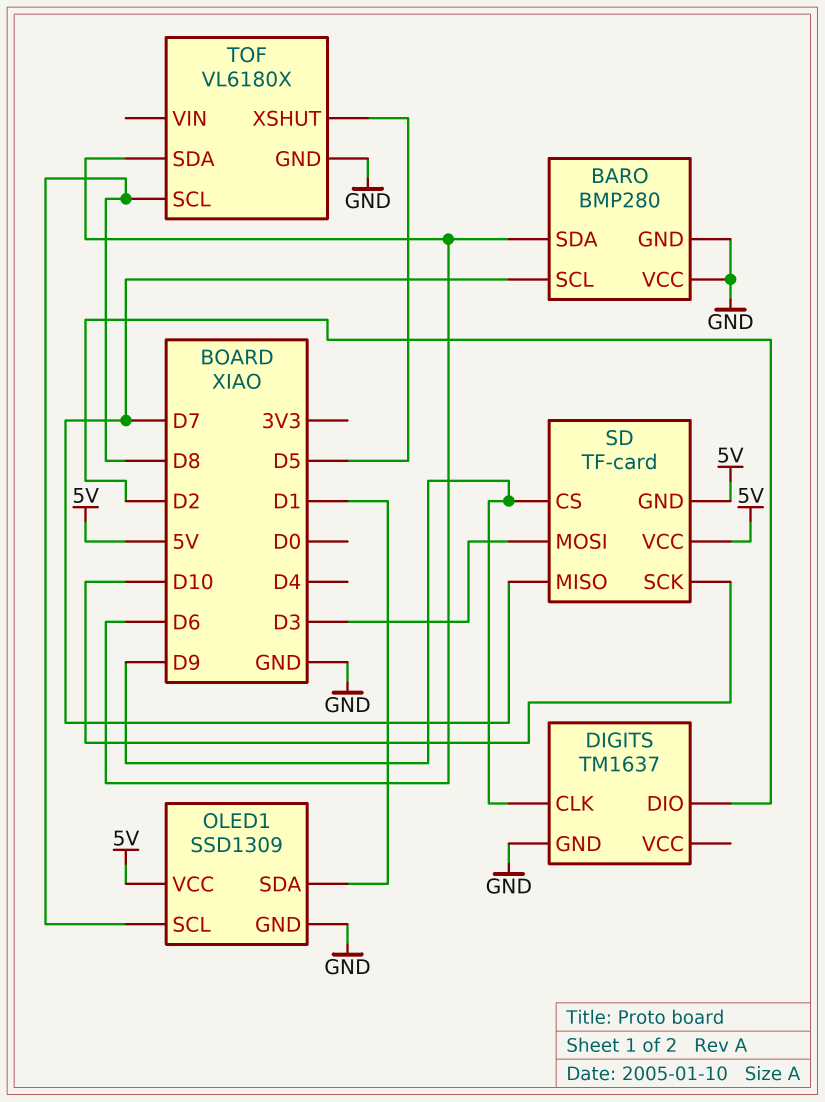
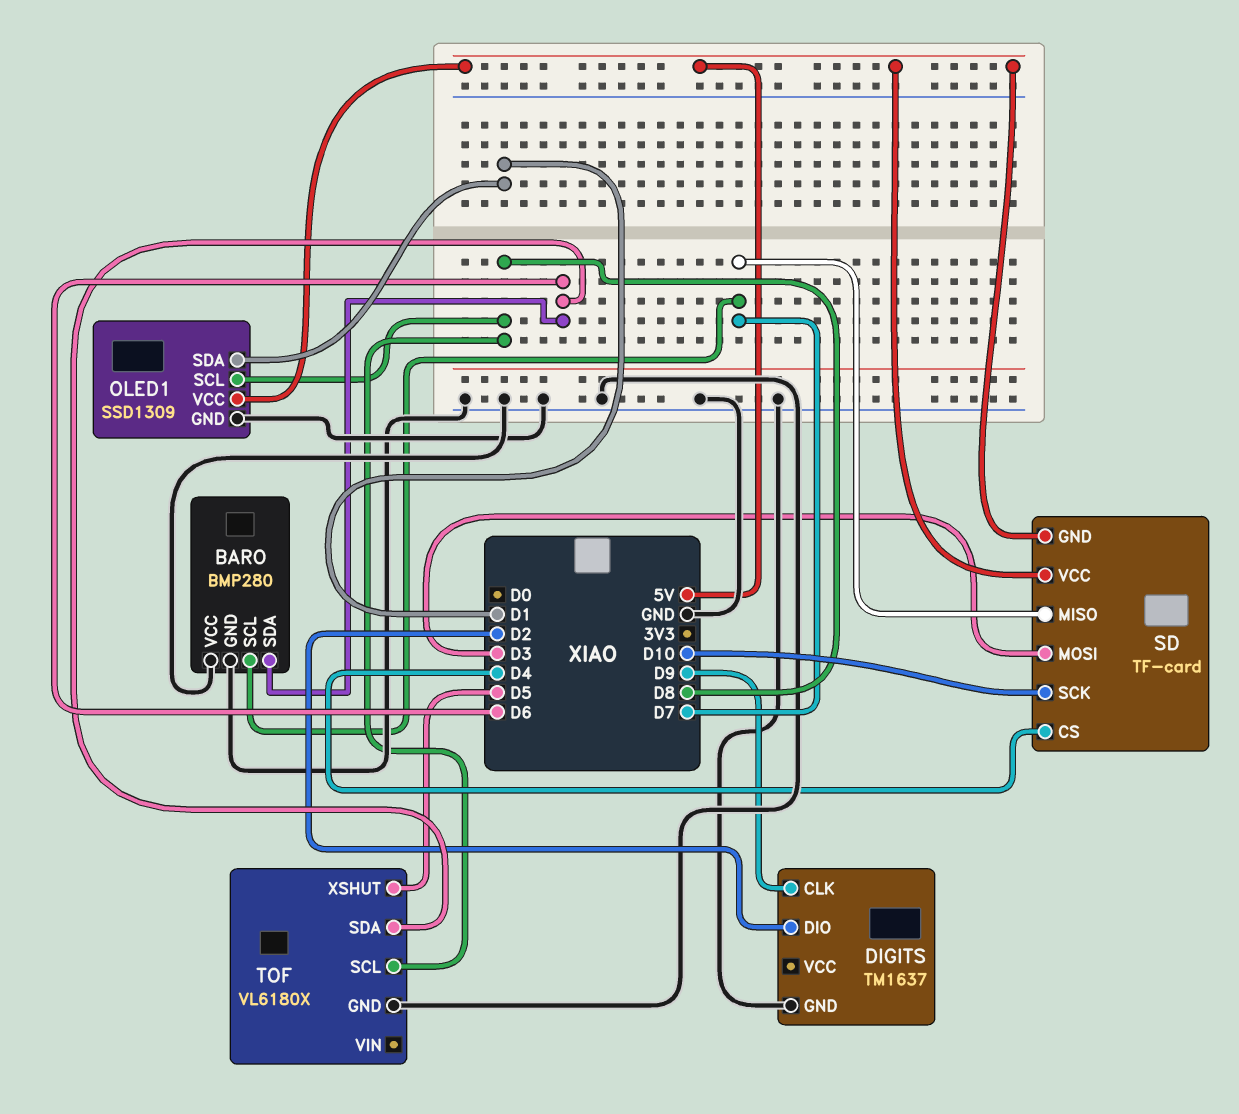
SD pin CS: D9 -> D4

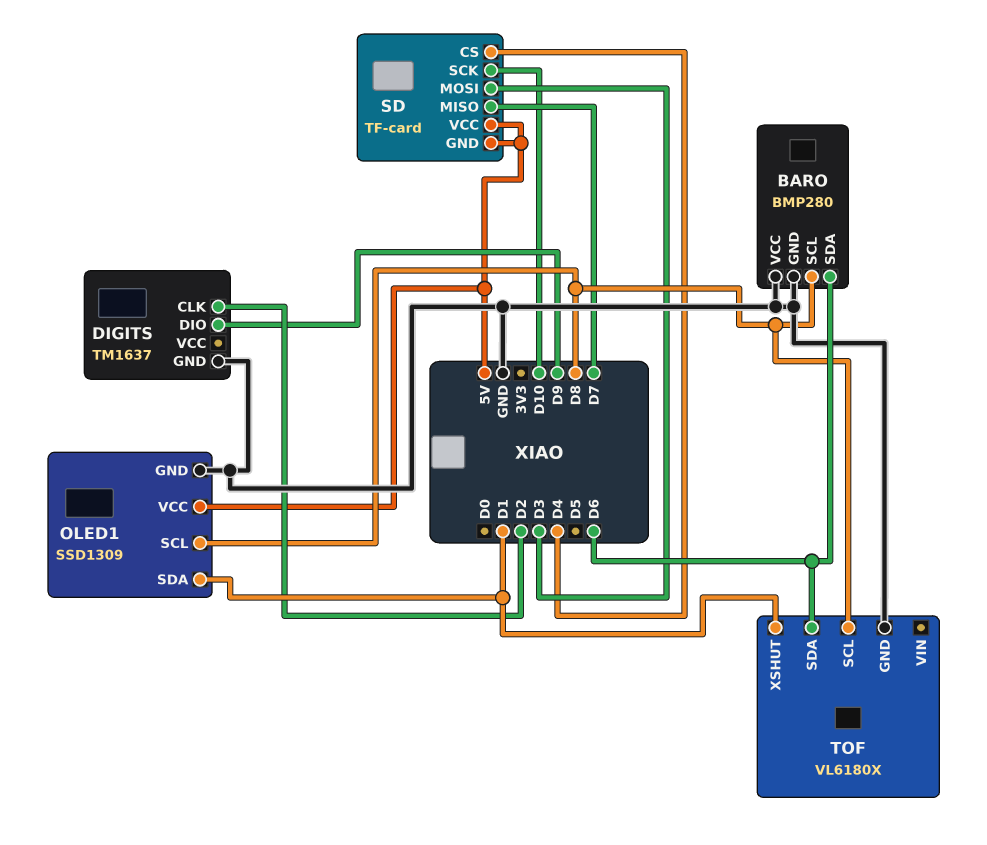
BARO pin SCL: D7 -> D8
DIGITS pin CLK: D9 -> D2
DIGITS pin DIO: D2 -> D9
TOF pin XSHUT: D5 -> D1

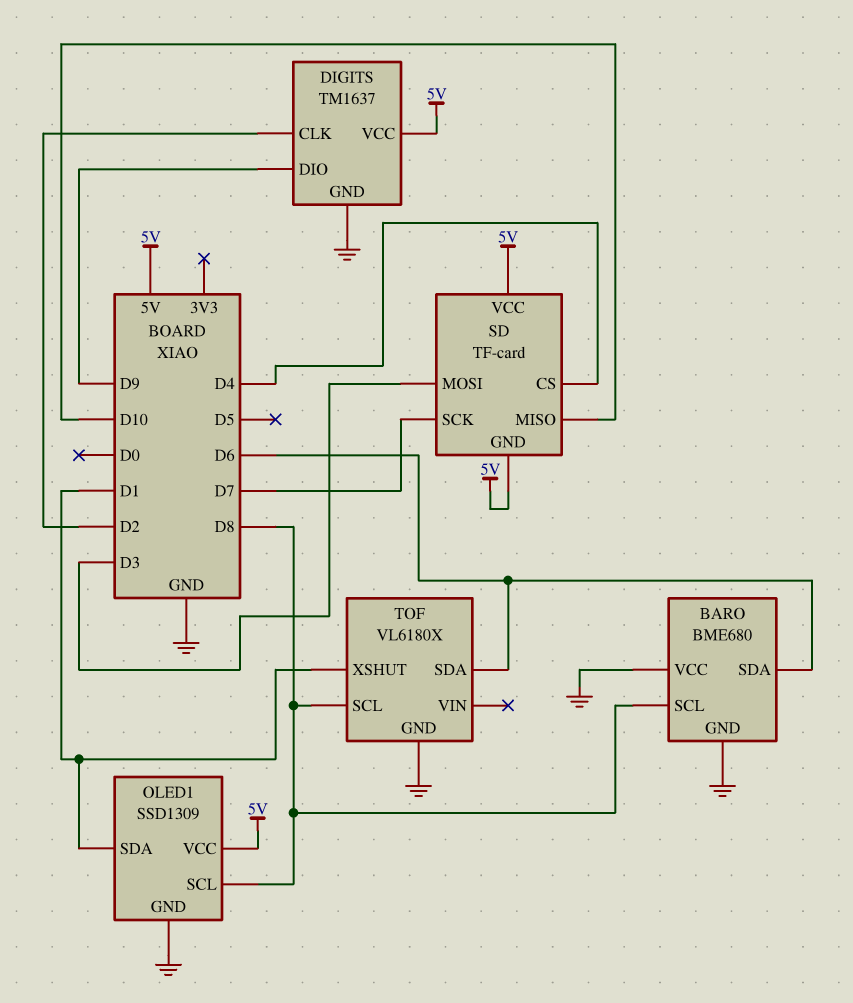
BARO: BMP280 -> BME680
DIGITS pin VCC: none -> 5V
SD pin MISO: D7 -> D10
SD pin SCK: D10 -> D7

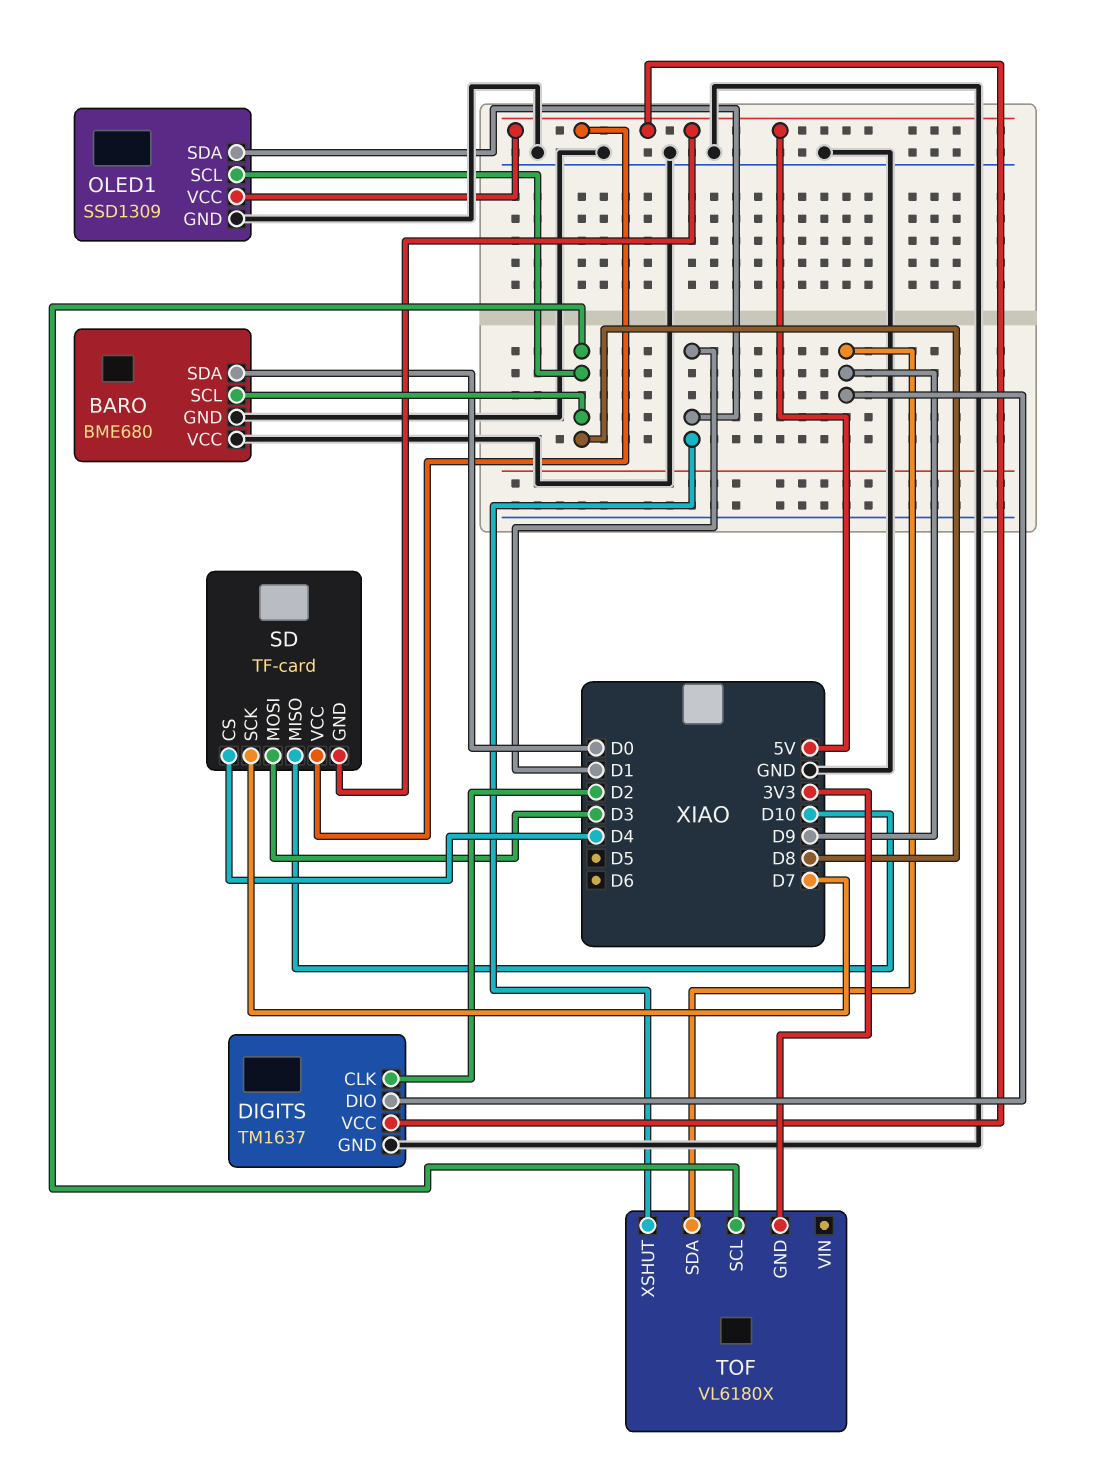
BARO pin SDA: D6 -> D0
TOF pin GND: GND -> 3V3
TOF pin SDA: D6 -> D9

